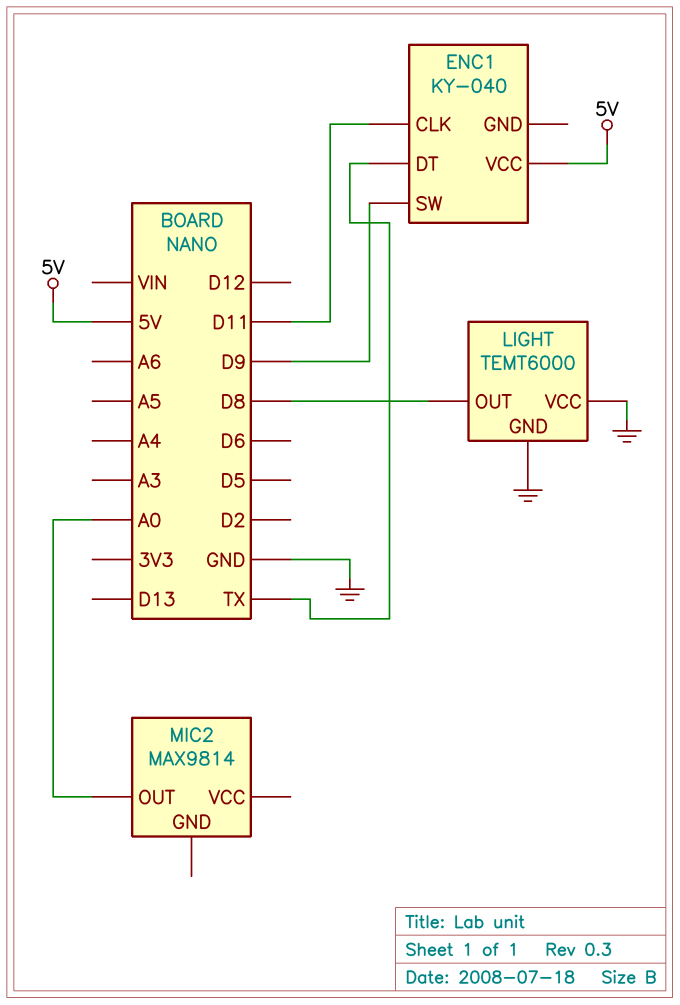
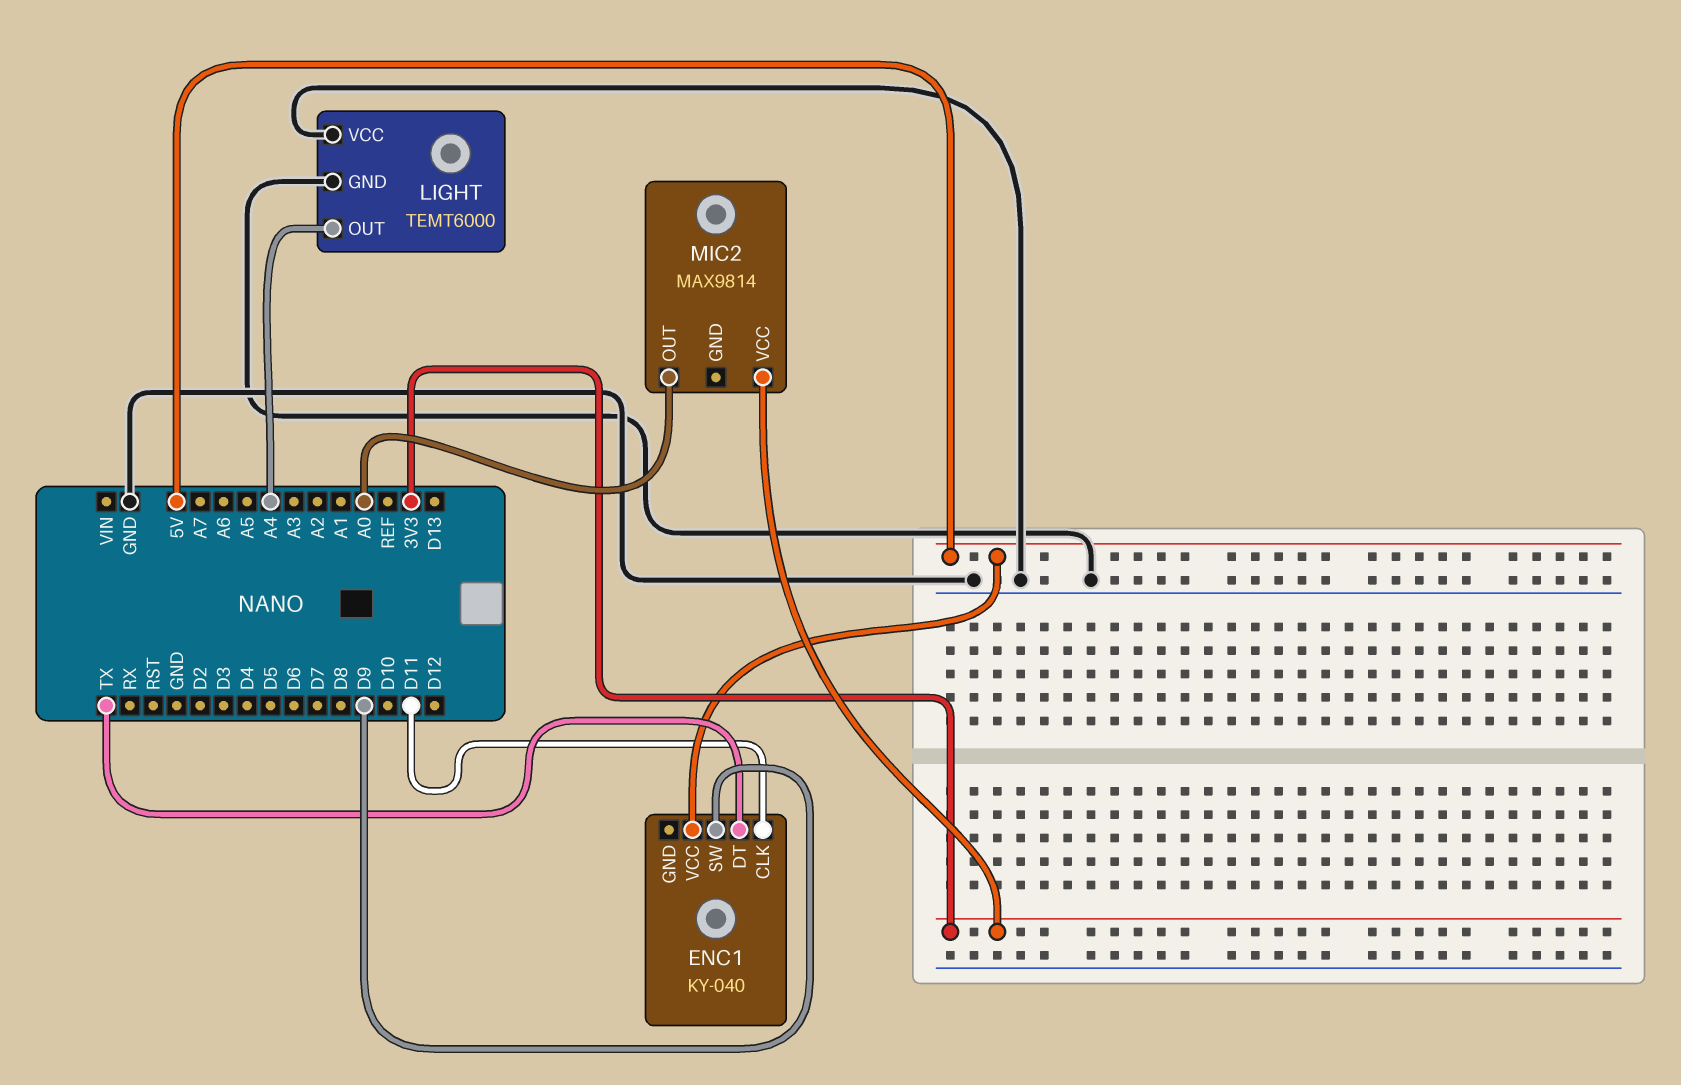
LIGHT pin OUT: D8 -> A4
MIC2 pin VCC: none -> 3V3

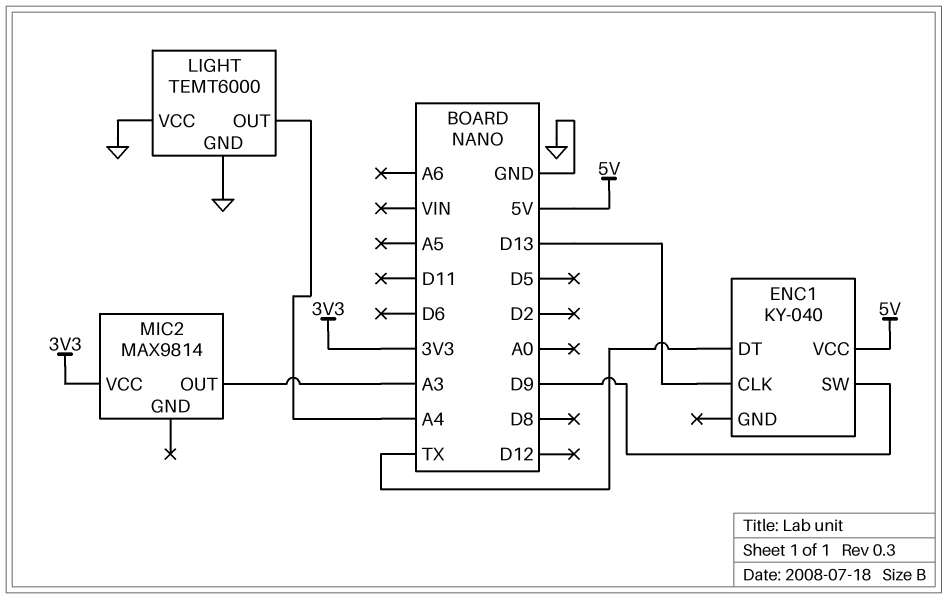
ENC1 pin CLK: D11 -> D13
MIC2 pin OUT: A0 -> A3

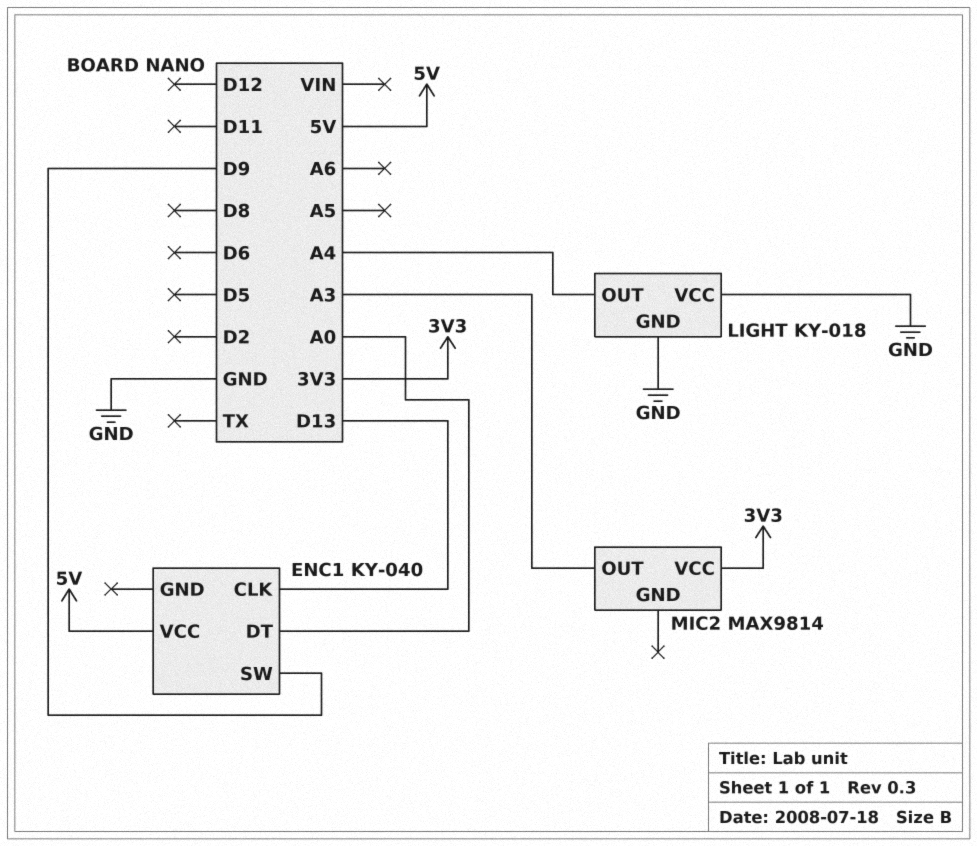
ENC1 pin DT: TX -> A0
LIGHT: TEMT6000 -> KY-018

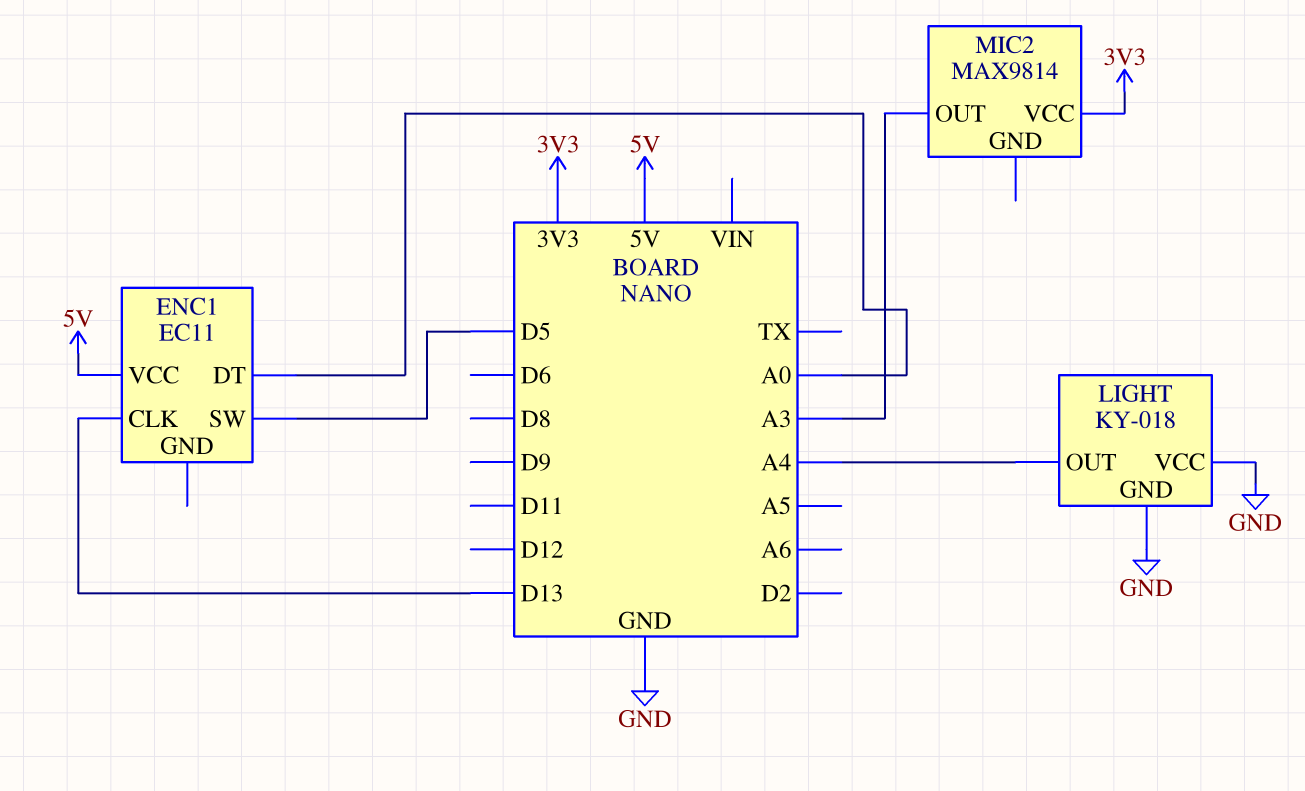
ENC1: KY-040 -> EC11
ENC1 pin SW: D9 -> D5

